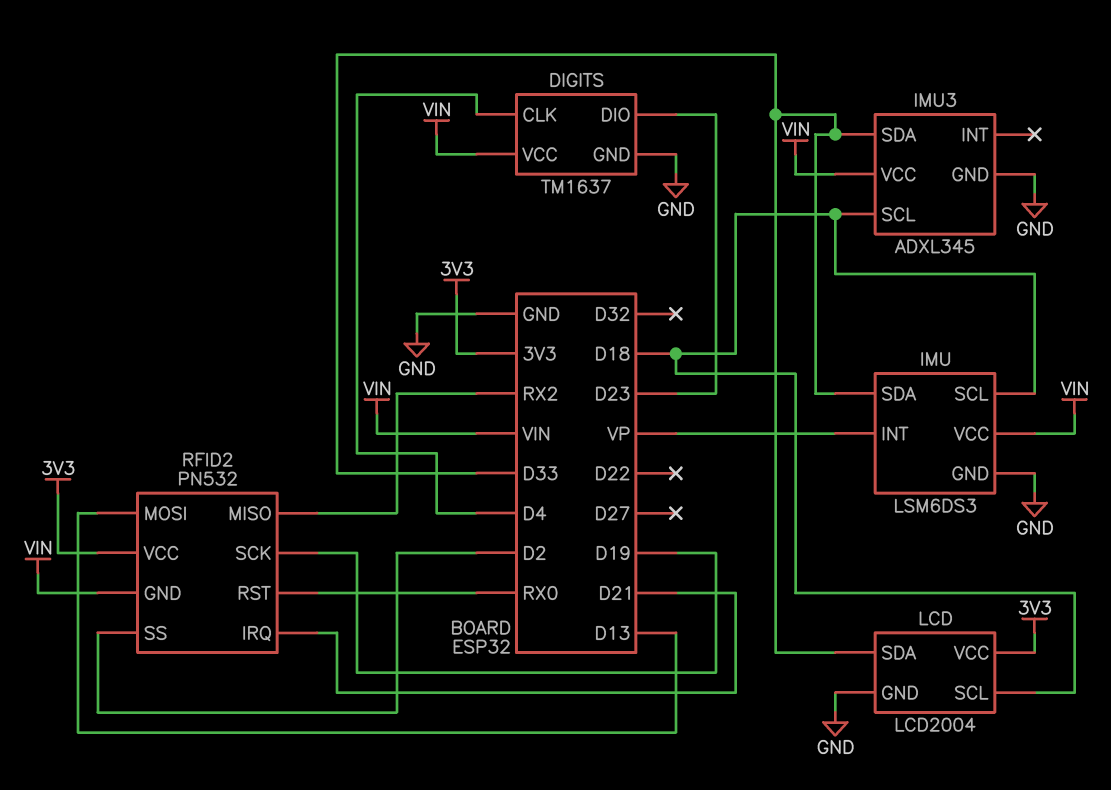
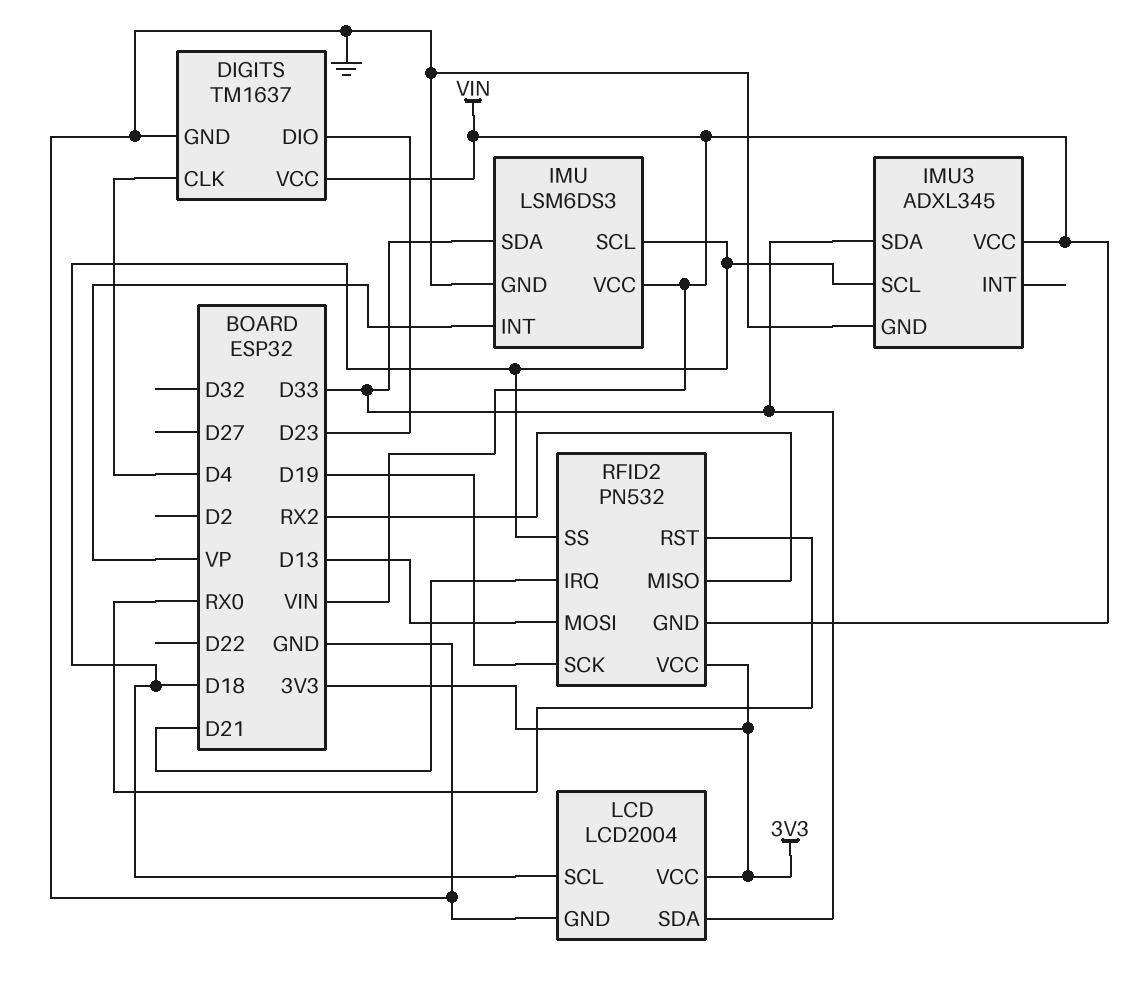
RFID2 pin SS: D2 -> D18

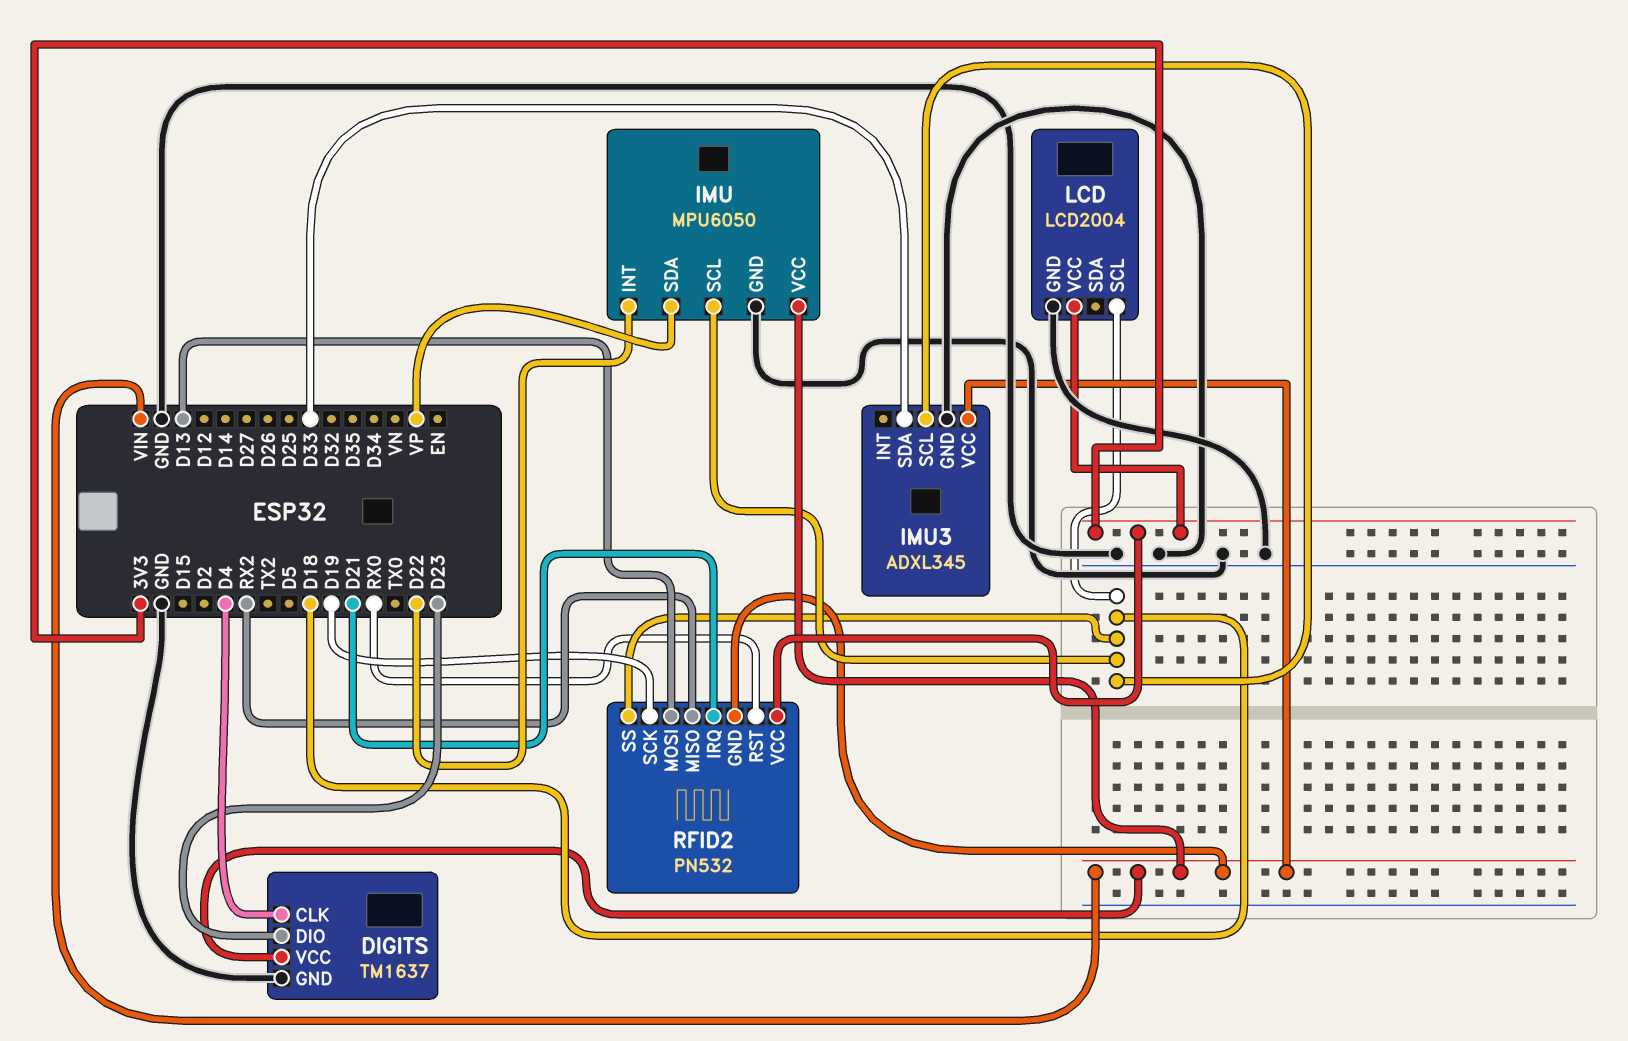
IMU: LSM6DS3 -> MPU6050
IMU pin INT: VP -> D22
IMU pin SDA: D33 -> VP
LCD pin SDA: D33 -> none

